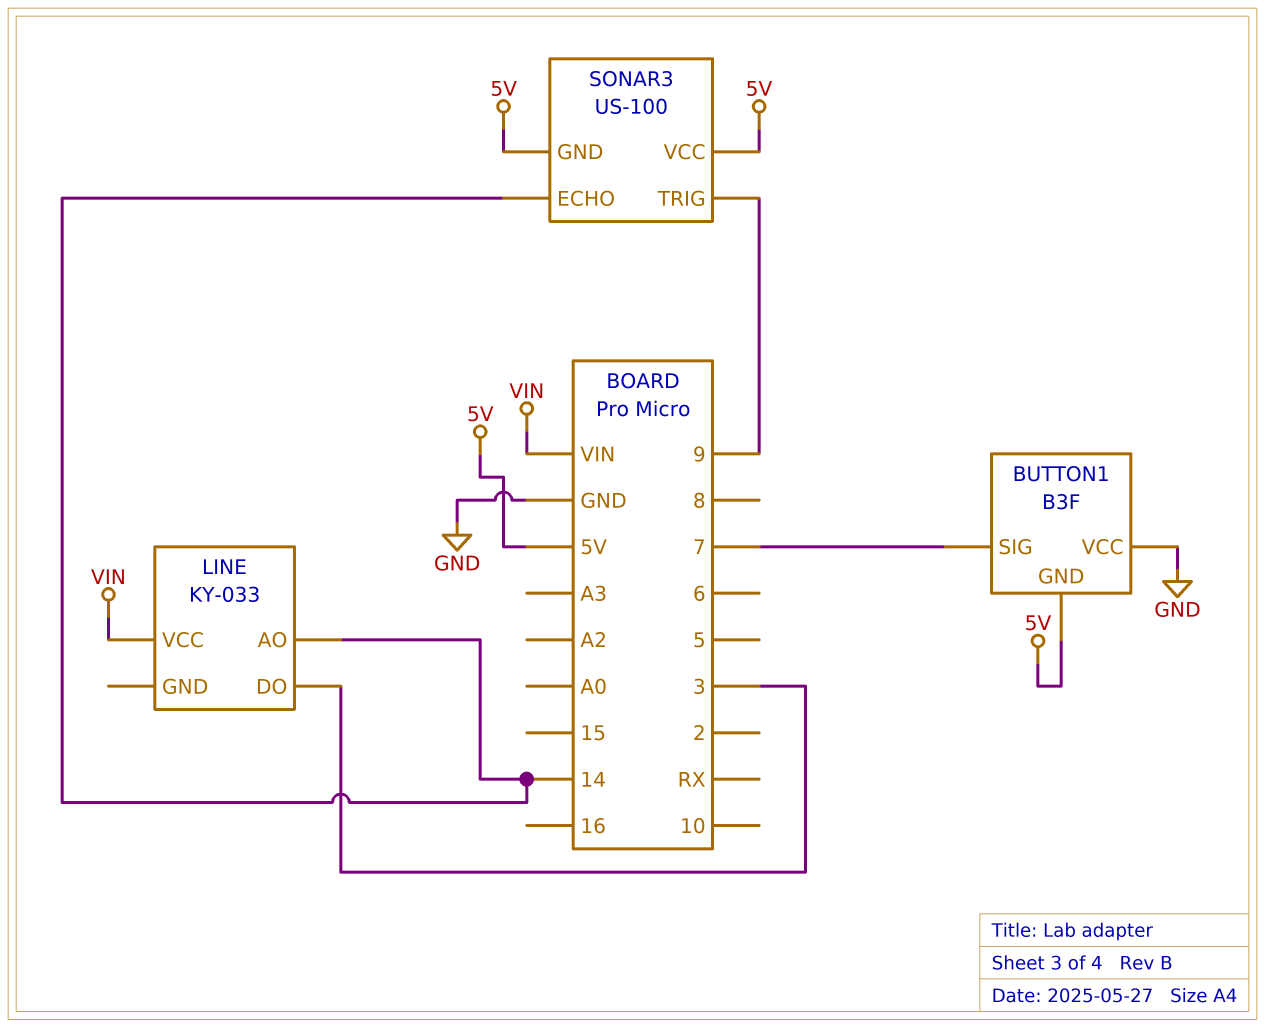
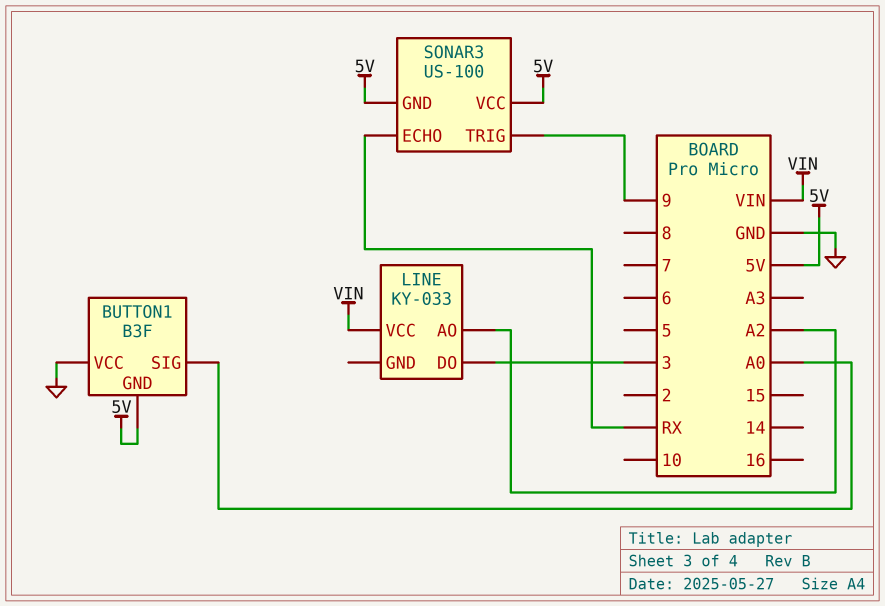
BUTTON1 pin SIG: 7 -> A0
LINE pin AO: 14 -> A2
SONAR3 pin ECHO: 14 -> RX

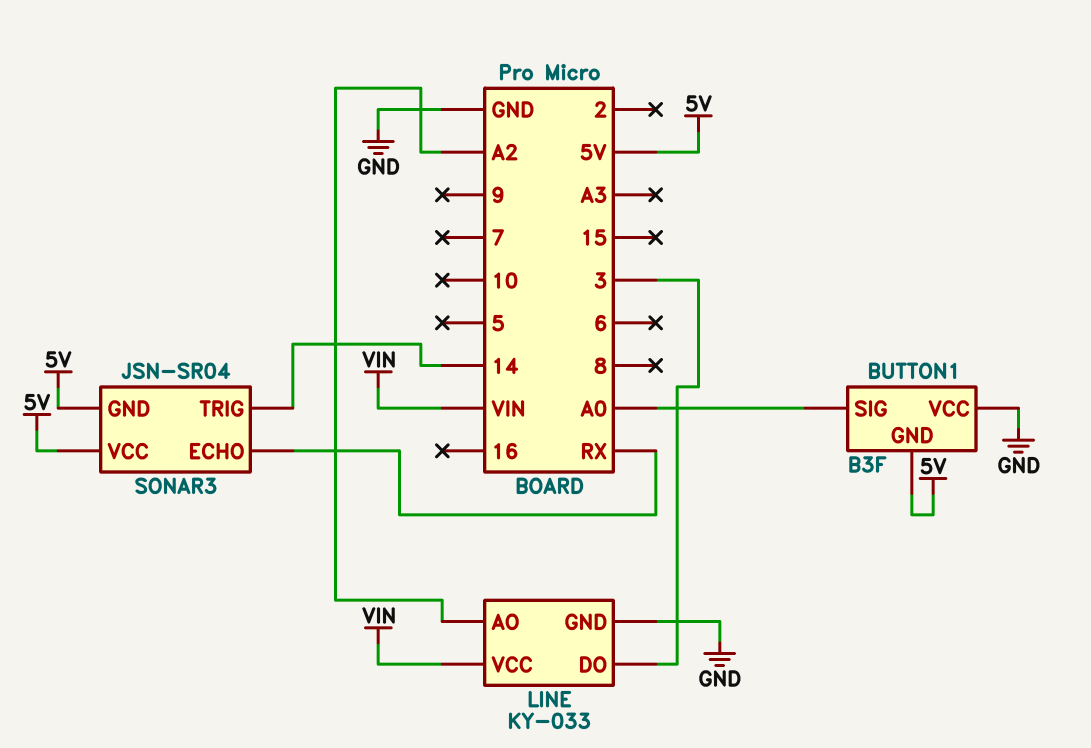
LINE pin GND: none -> GND
SONAR3: US-100 -> JSN-SR04
SONAR3 pin TRIG: 9 -> 14

